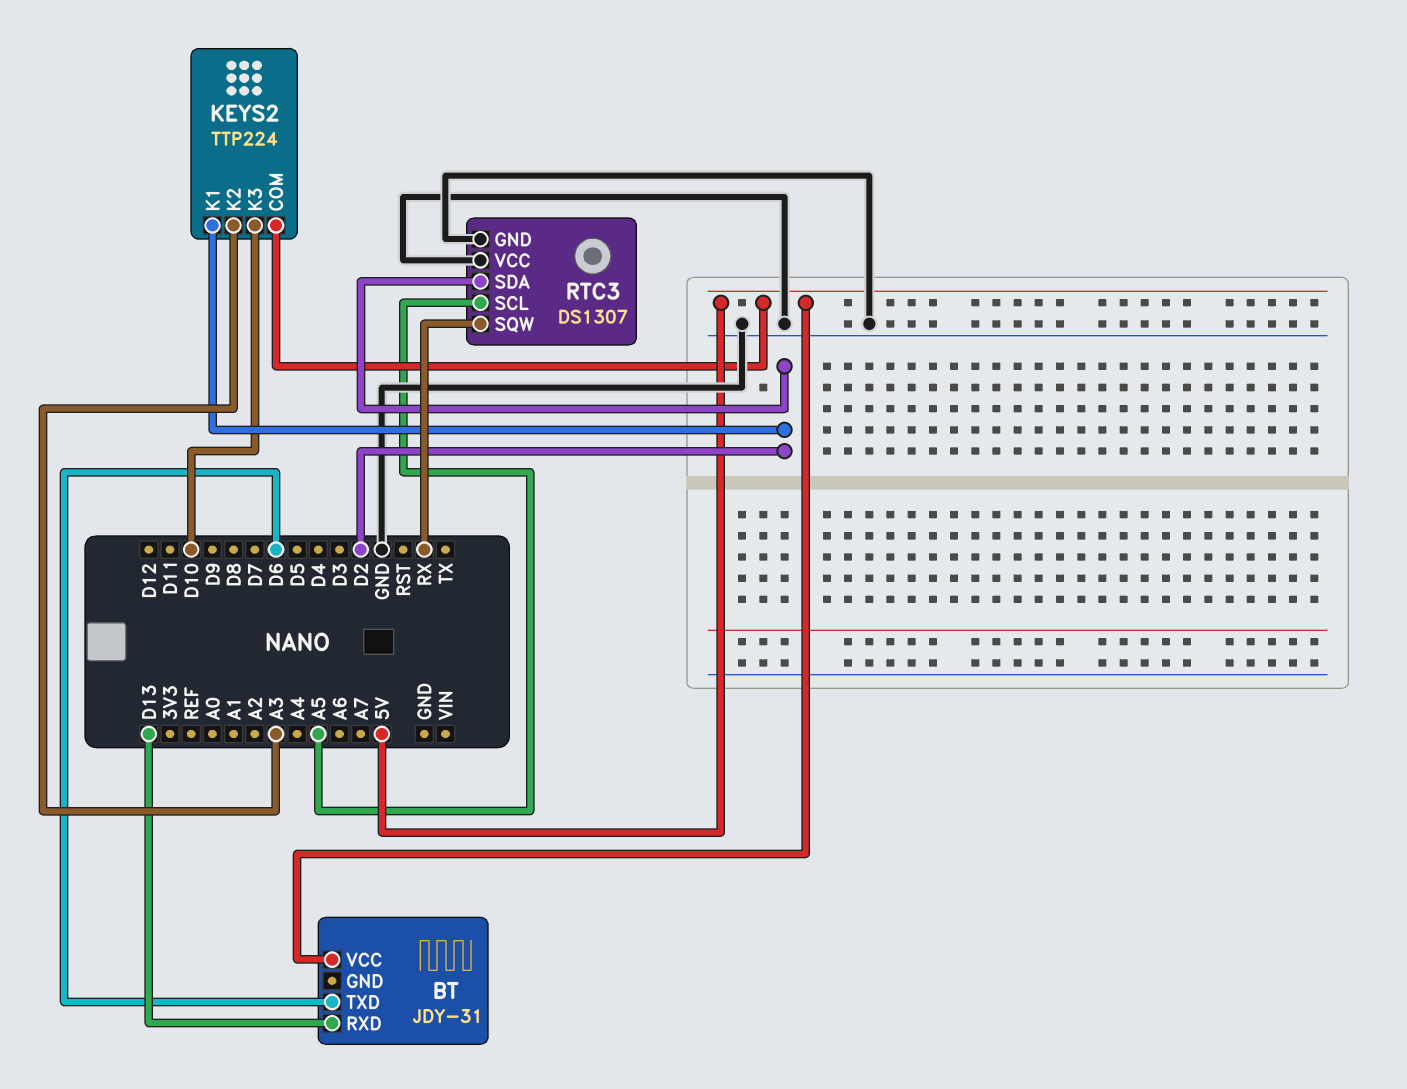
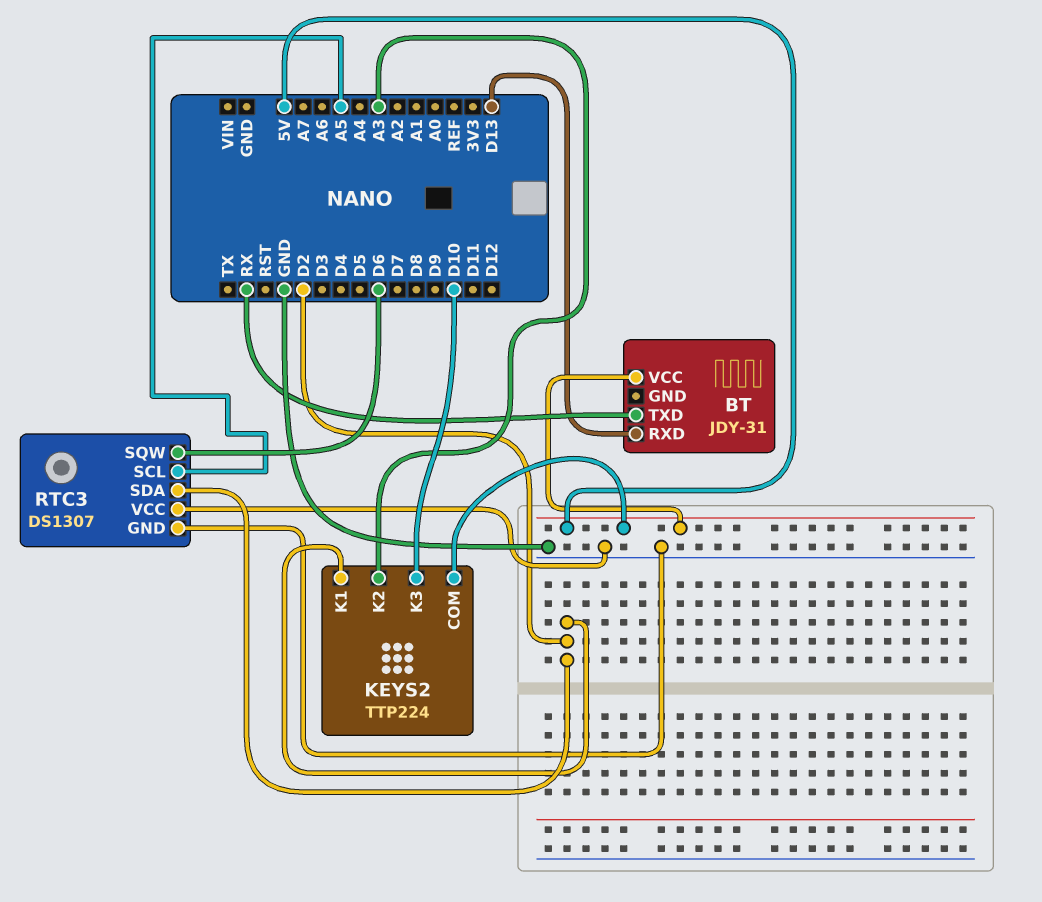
BT pin TXD: D6 -> RX
RTC3 pin SQW: RX -> D6

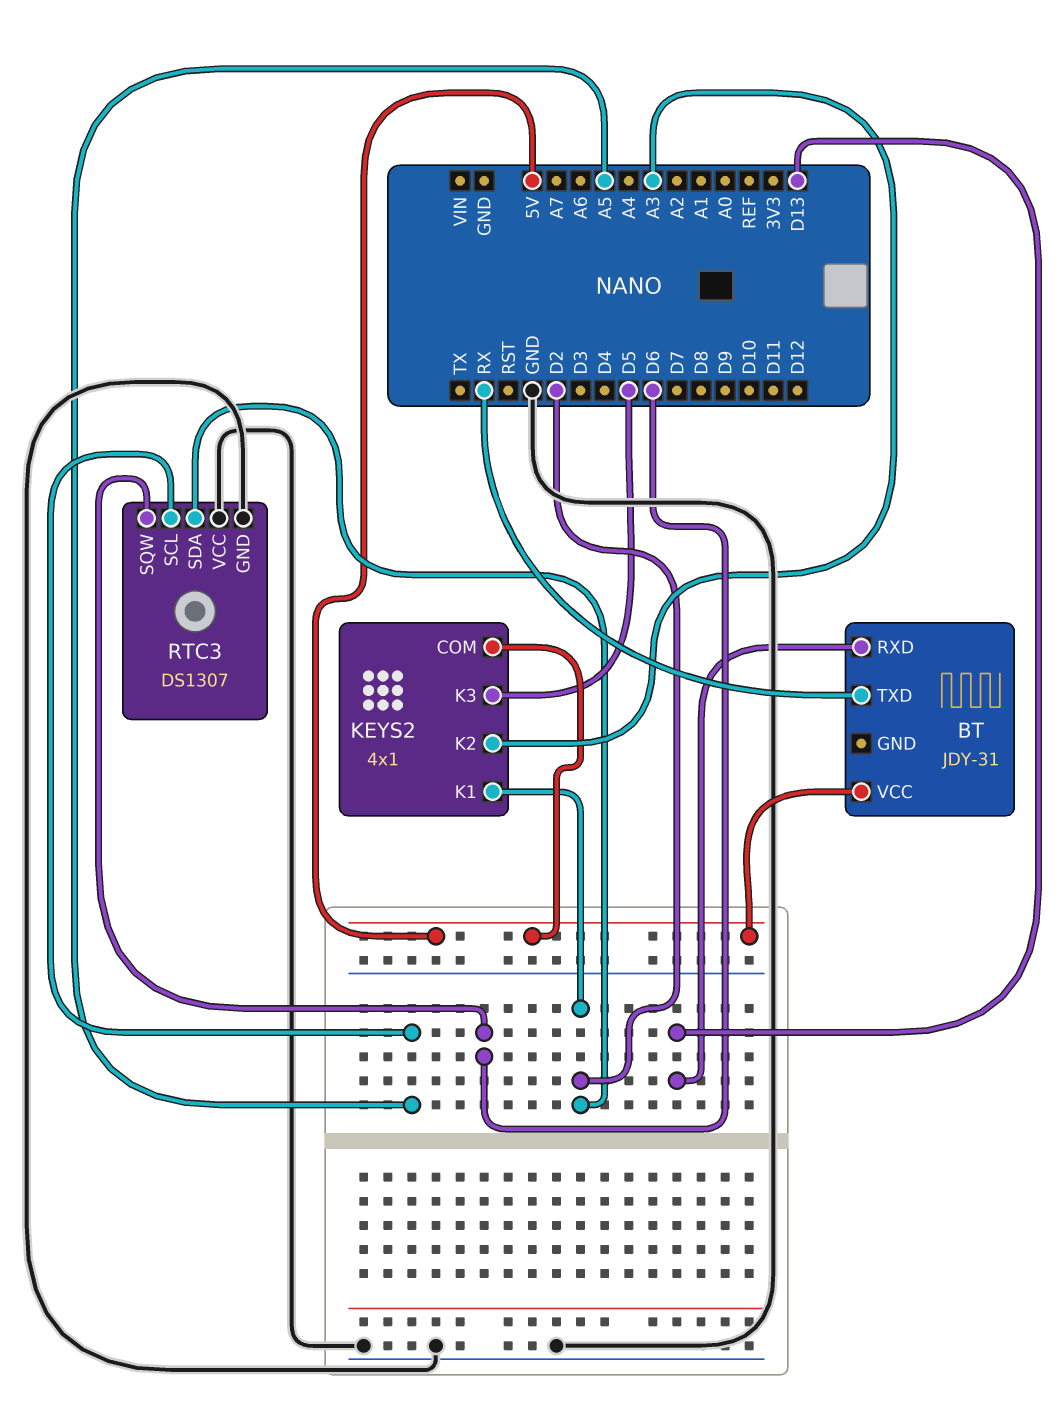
KEYS2: TTP224 -> 4x1
KEYS2 pin K3: D10 -> D5

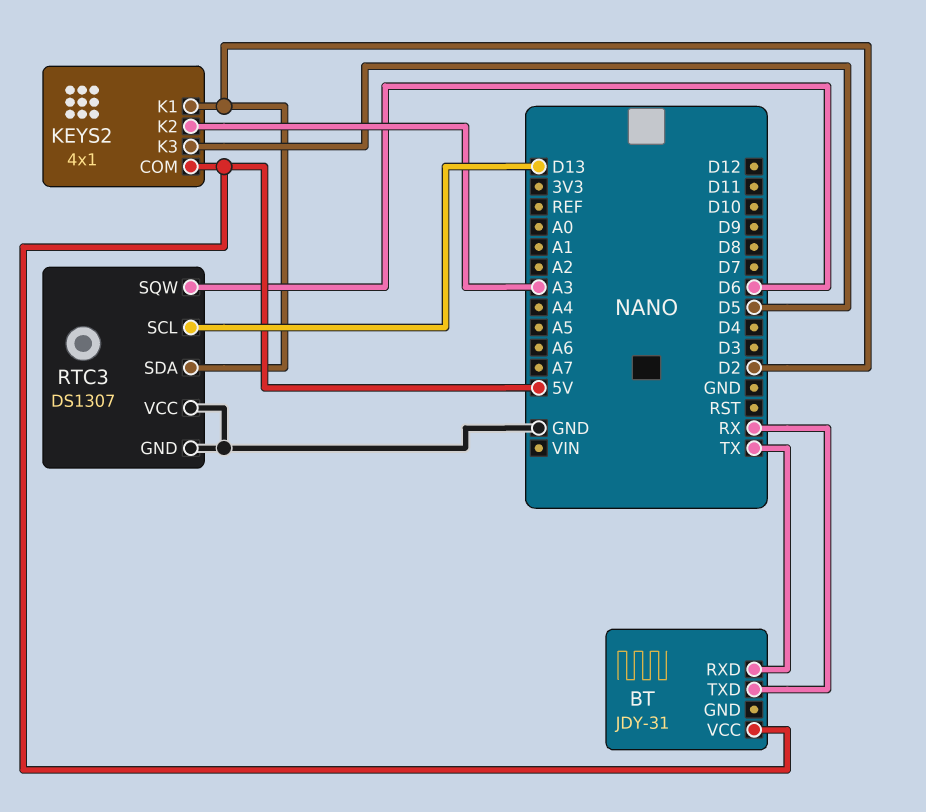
BT pin RXD: D13 -> TX
RTC3 pin SCL: A5 -> D13

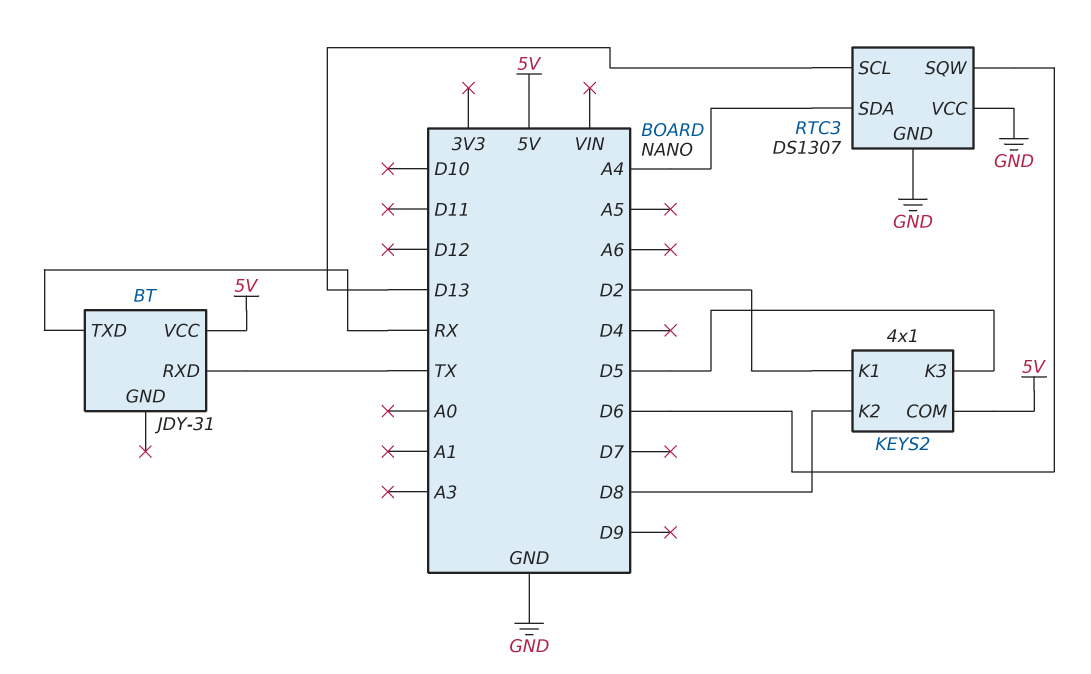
KEYS2 pin K2: A3 -> D8
RTC3 pin SDA: D2 -> A4

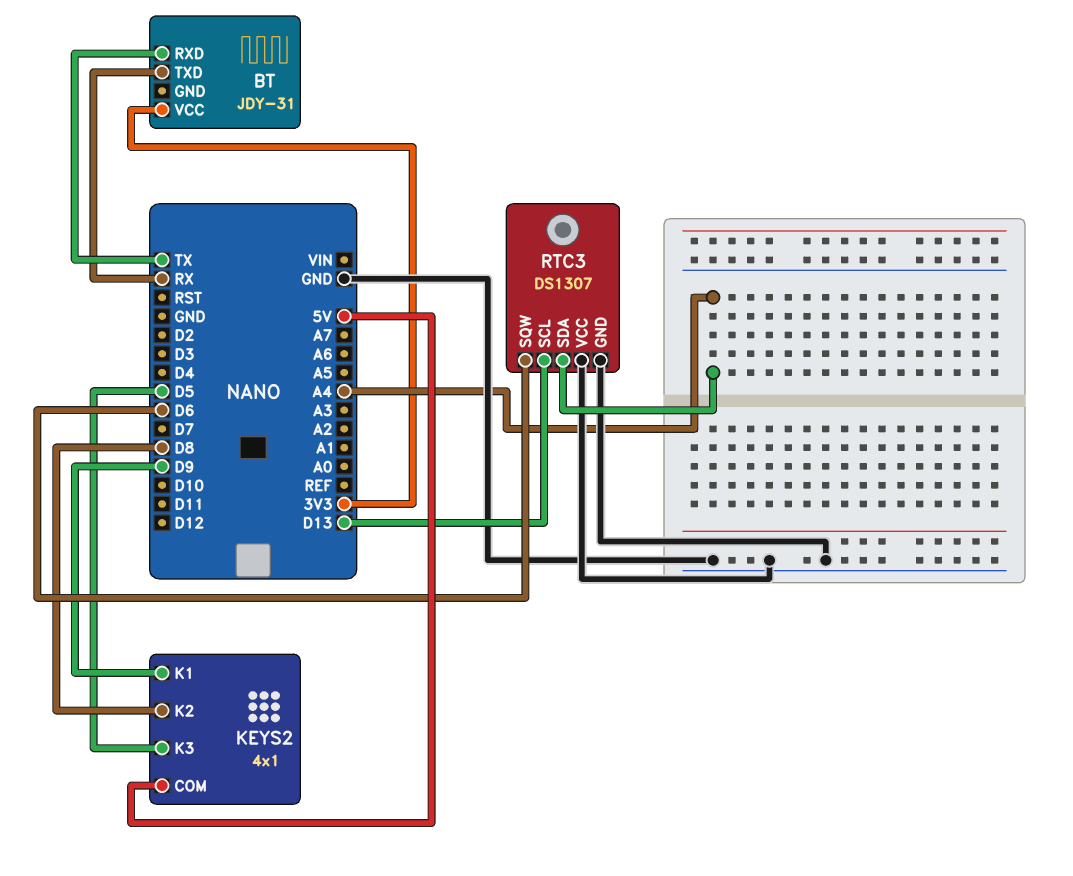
BT pin VCC: 5V -> 3V3
KEYS2 pin K1: D2 -> D9

